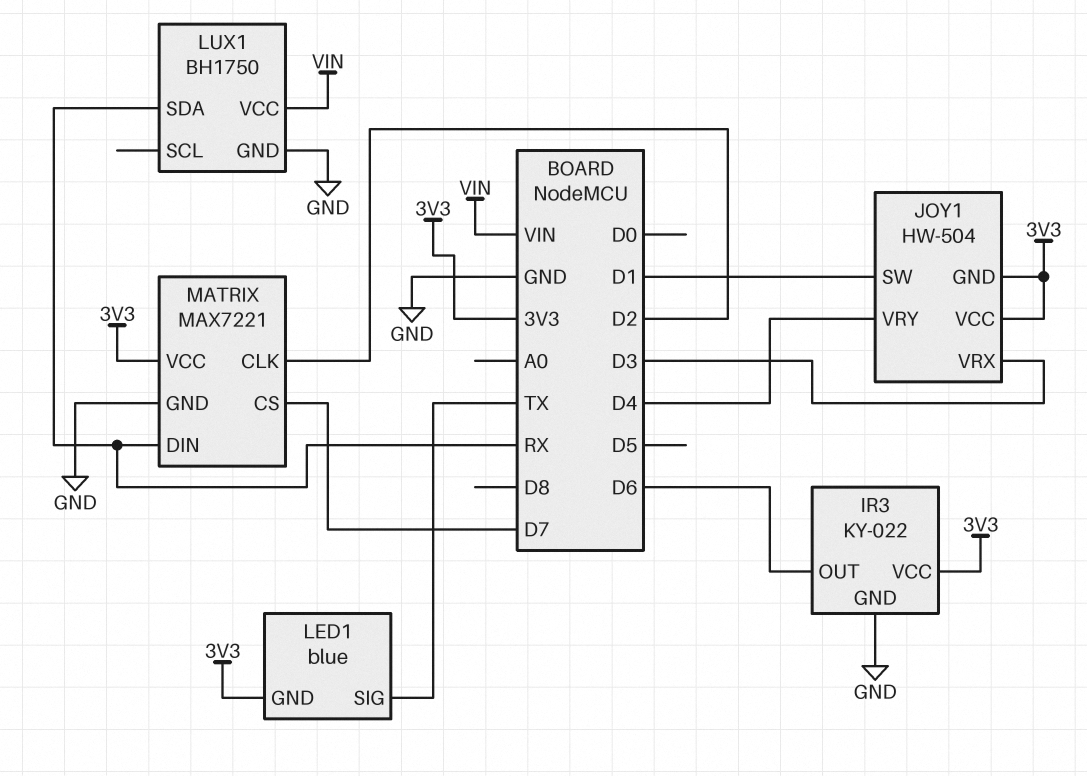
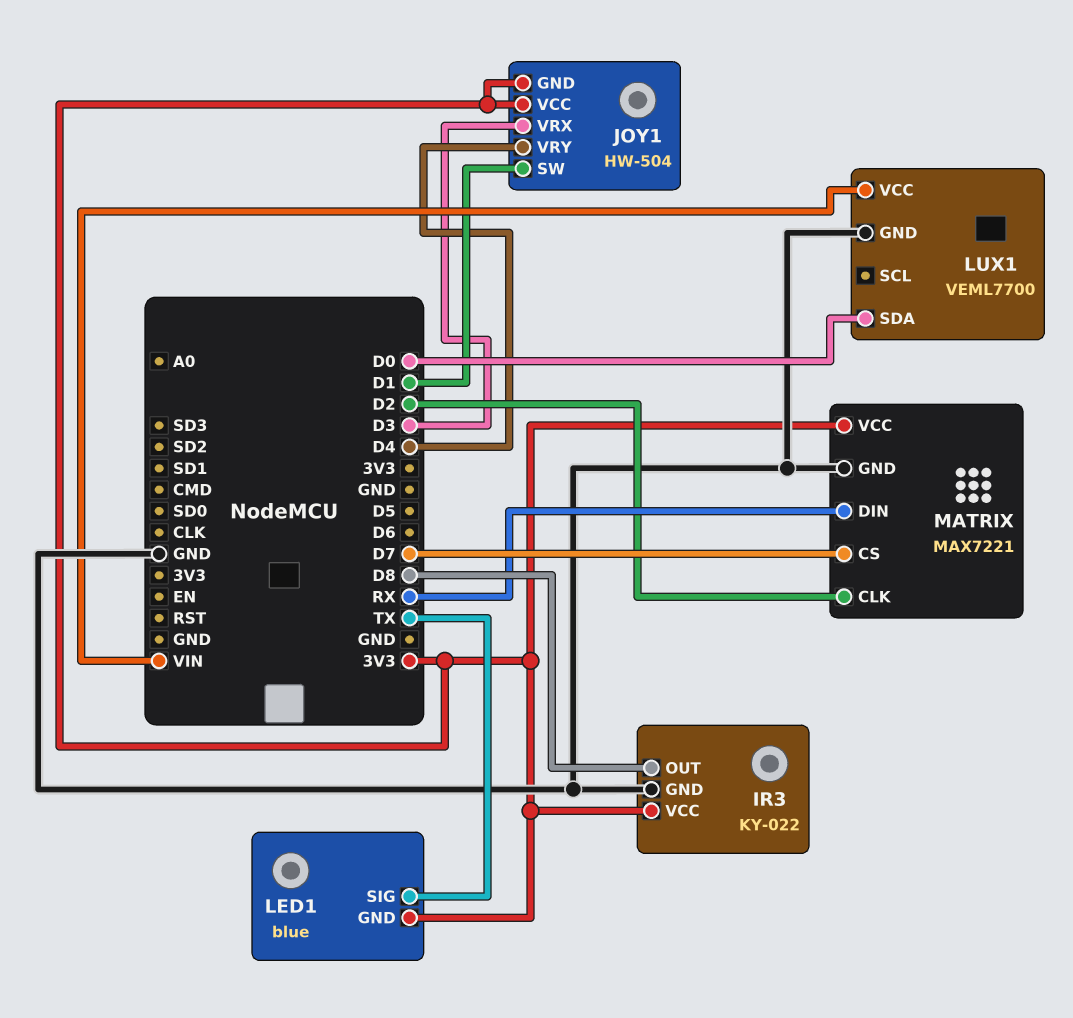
IR3 pin OUT: D6 -> D8
LUX1: BH1750 -> VEML7700
LUX1 pin SDA: RX -> D0

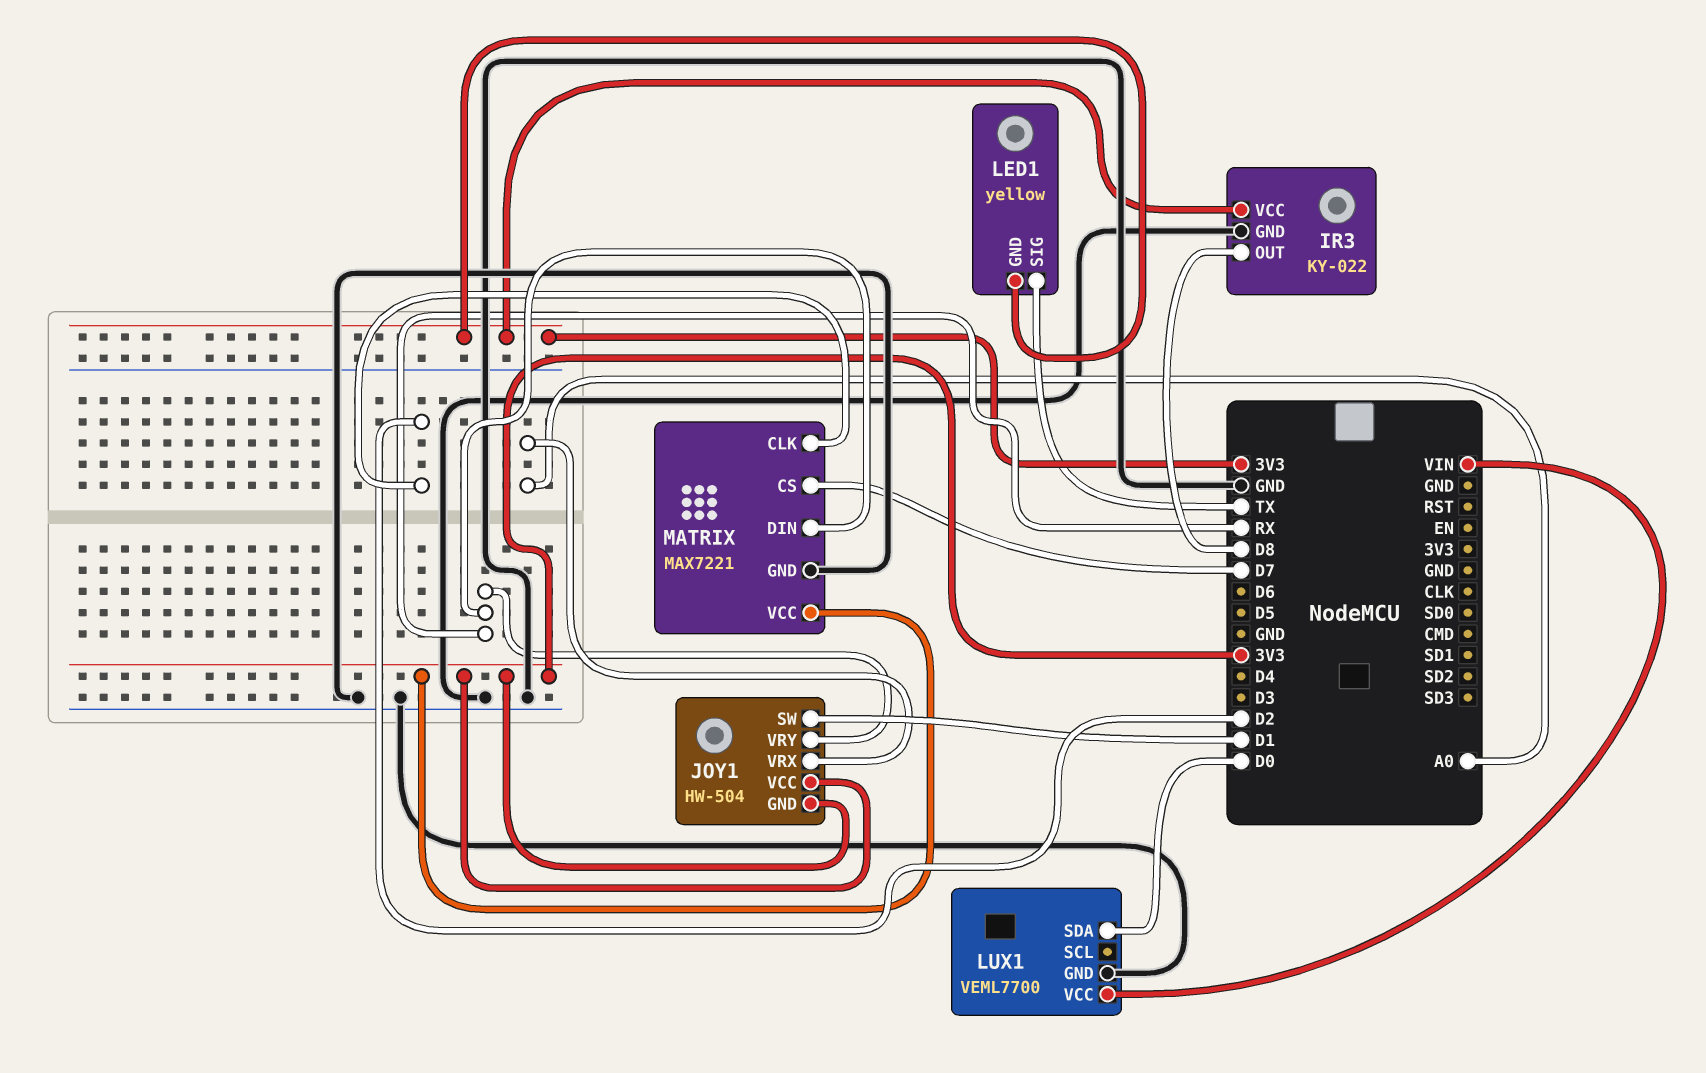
JOY1 pin VRX: D3 -> A0
JOY1 pin VRY: D4 -> RX
LED1: blue -> yellow

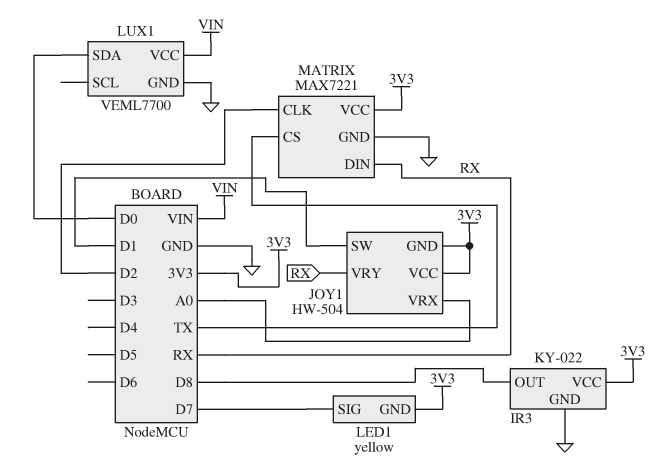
LED1 pin SIG: TX -> D7
MATRIX pin CS: D7 -> TX

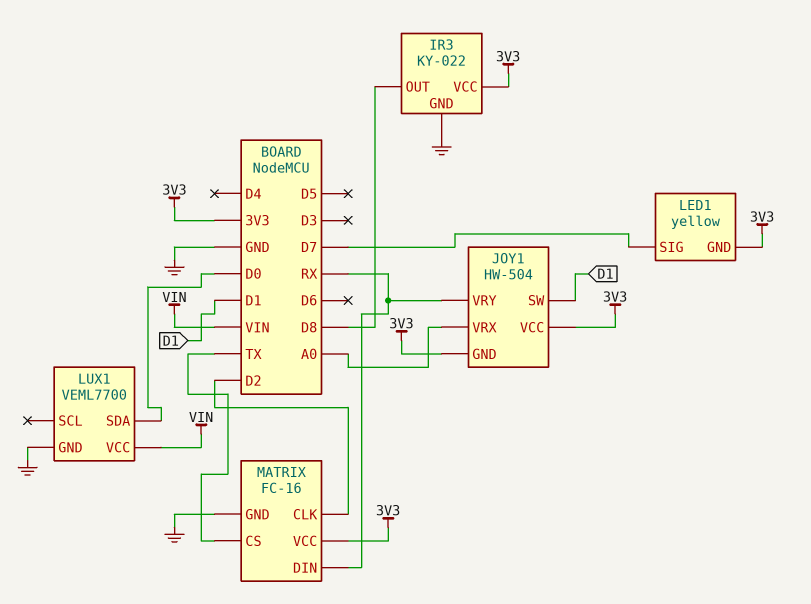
MATRIX: MAX7221 -> FC-16

